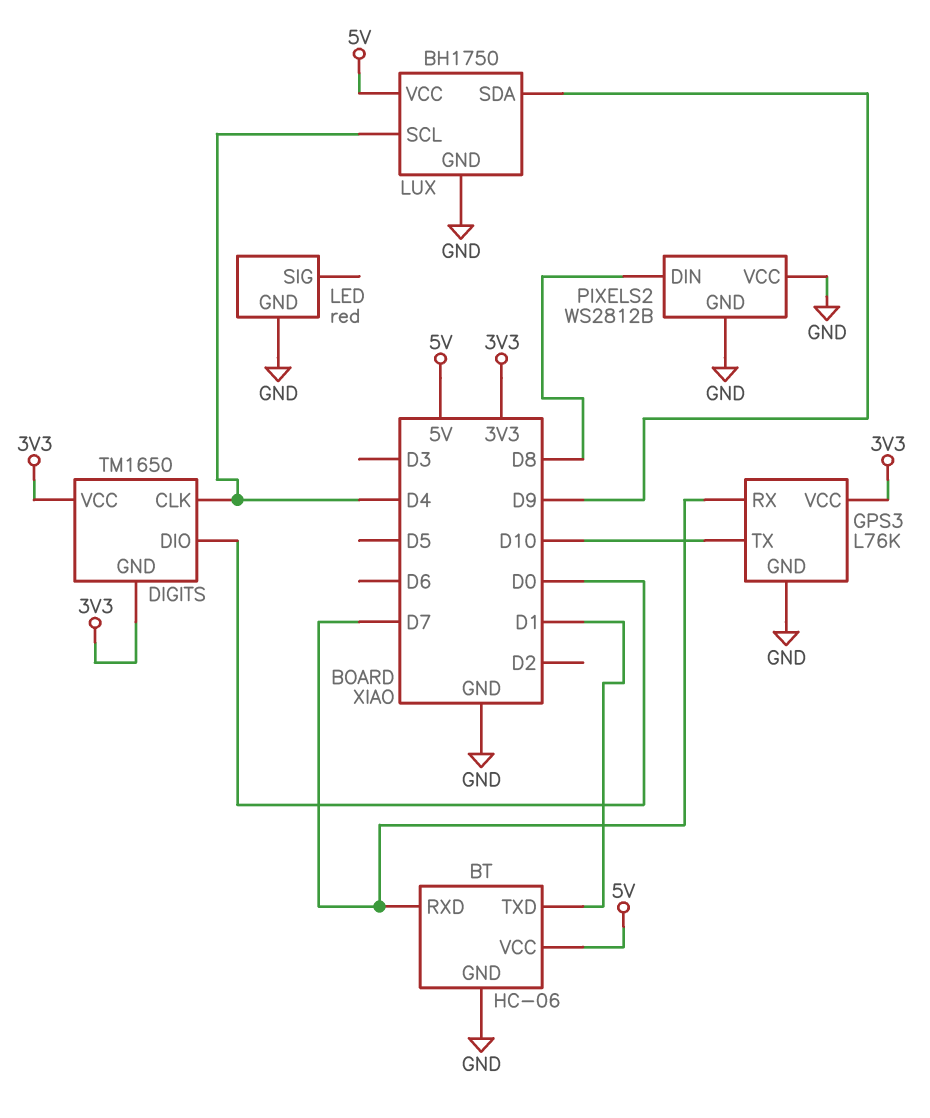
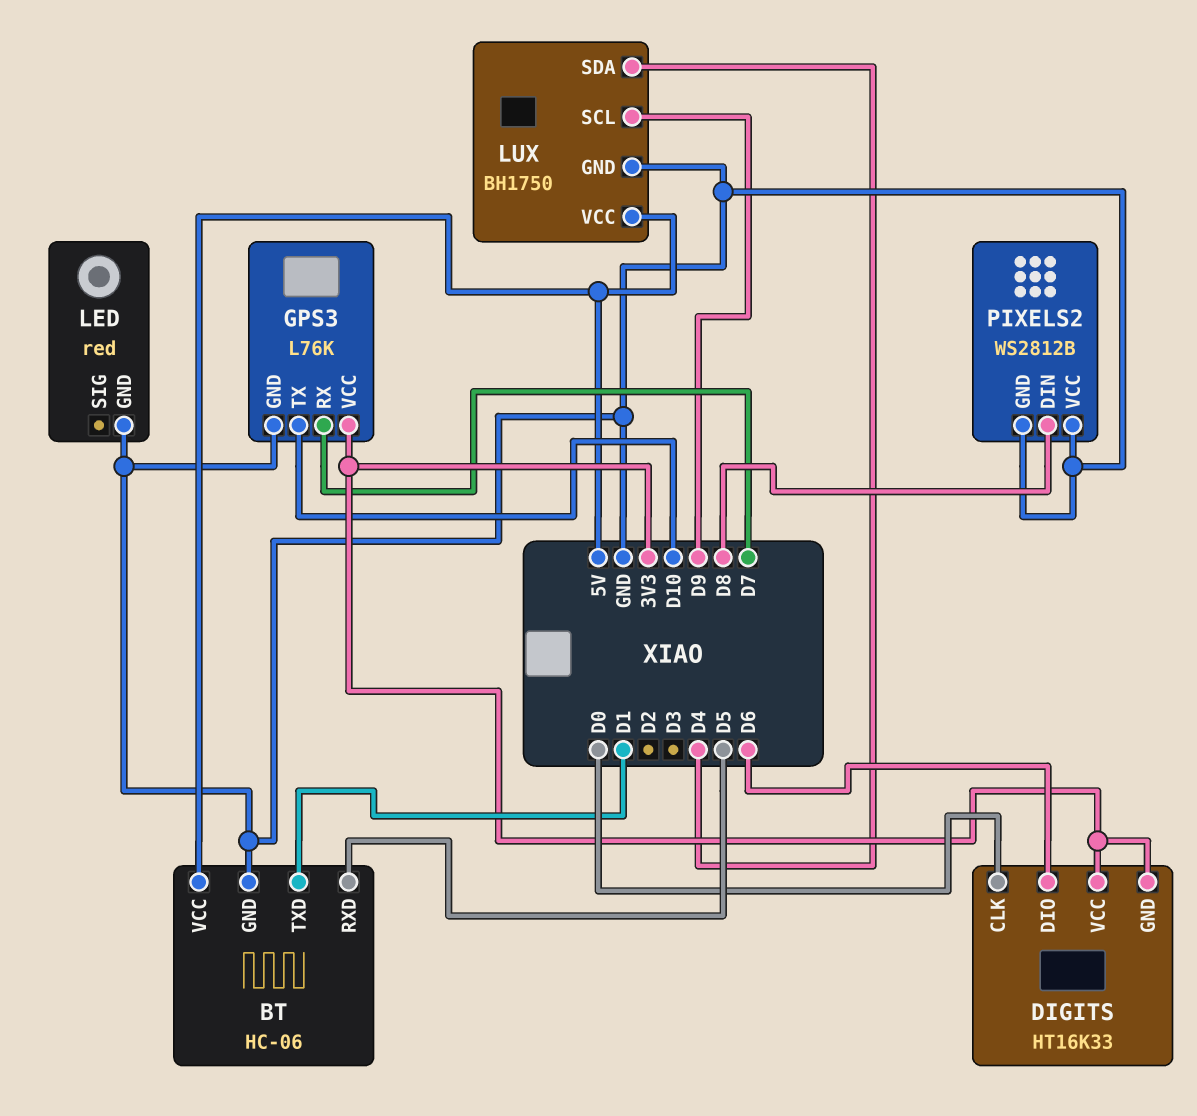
BT pin RXD: D7 -> D5
DIGITS: TM1650 -> HT16K33
DIGITS pin CLK: D4 -> D0
DIGITS pin DIO: D0 -> D6
LUX pin SCL: D4 -> D9
LUX pin SDA: D9 -> D4

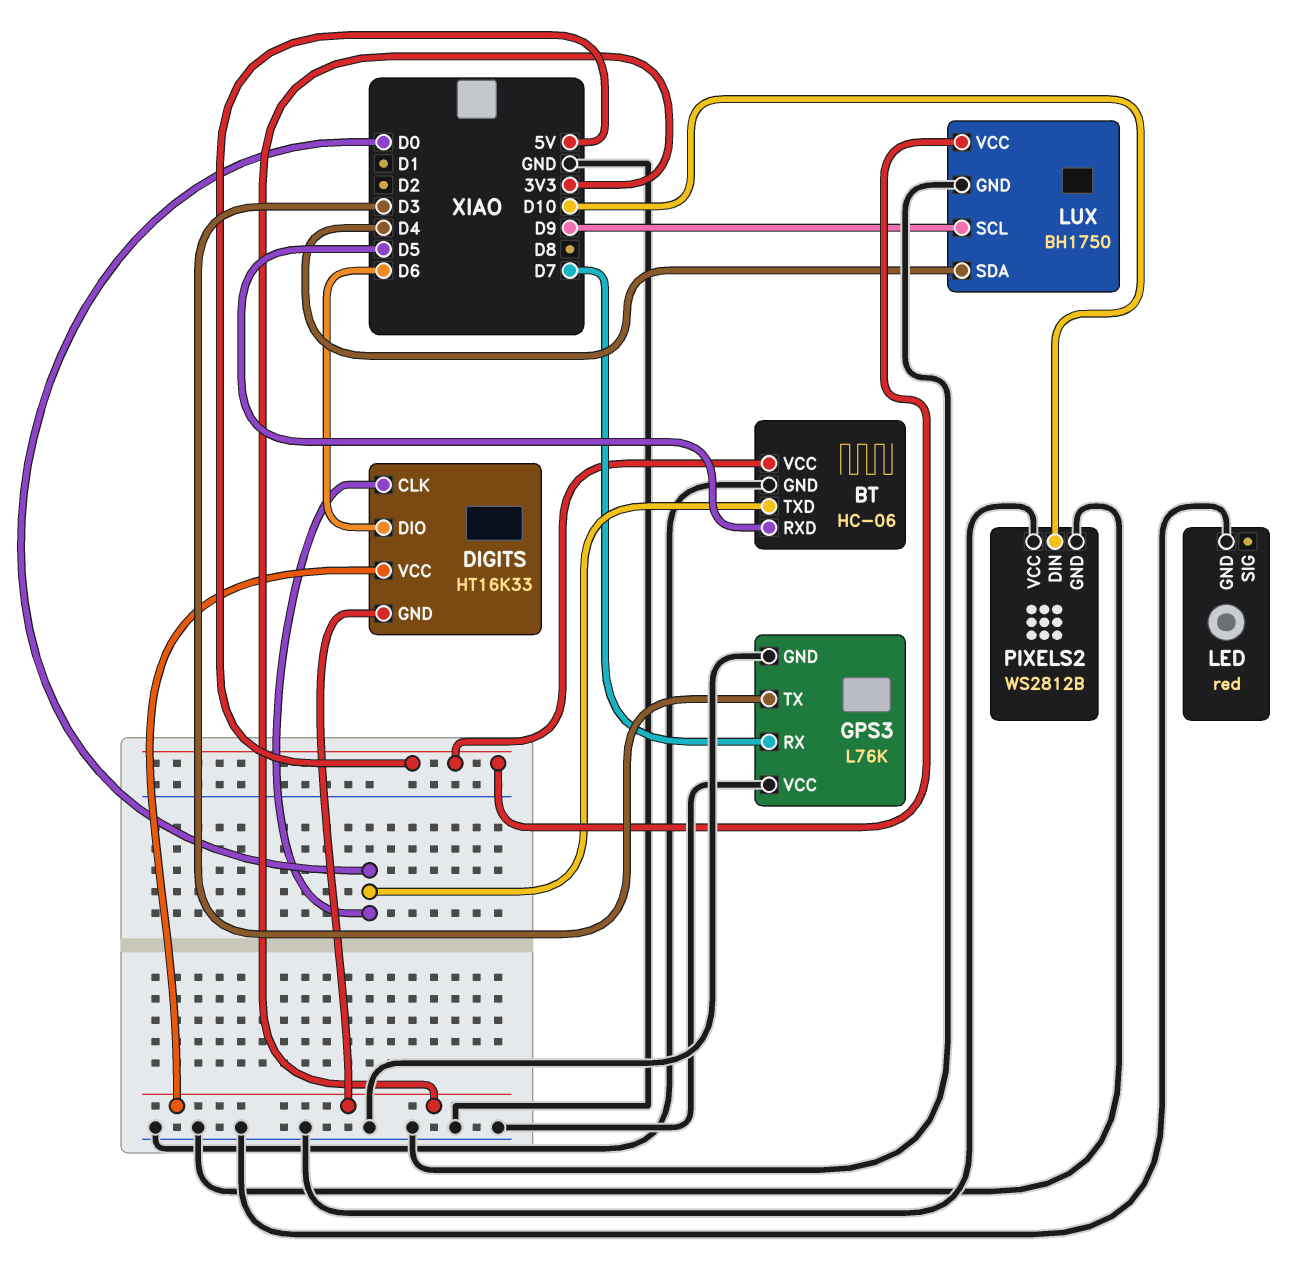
BT pin TXD: D1 -> D0
GPS3 pin TX: D10 -> D3
GPS3 pin VCC: 3V3 -> GND
PIXELS2 pin DIN: D8 -> D10

